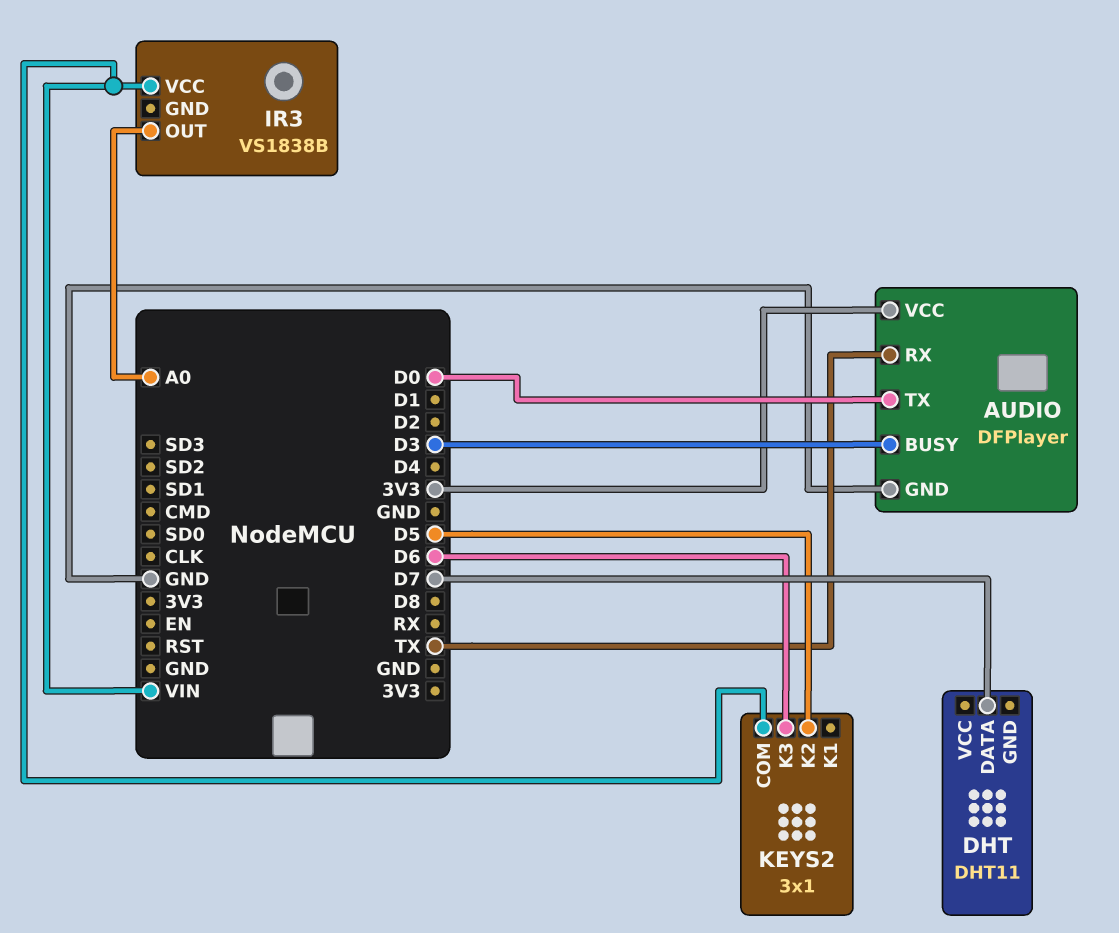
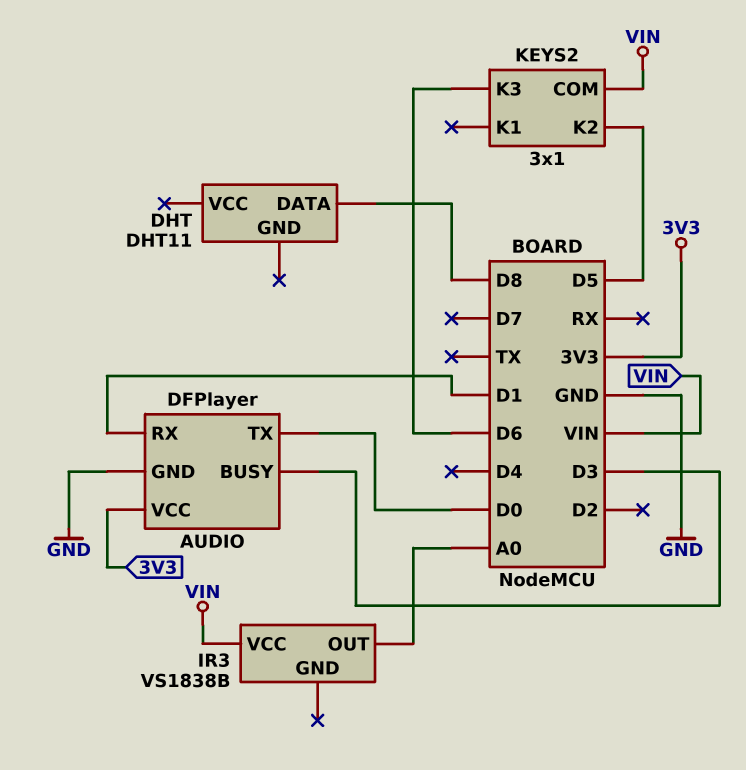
AUDIO pin RX: TX -> D1
DHT pin DATA: D7 -> D8

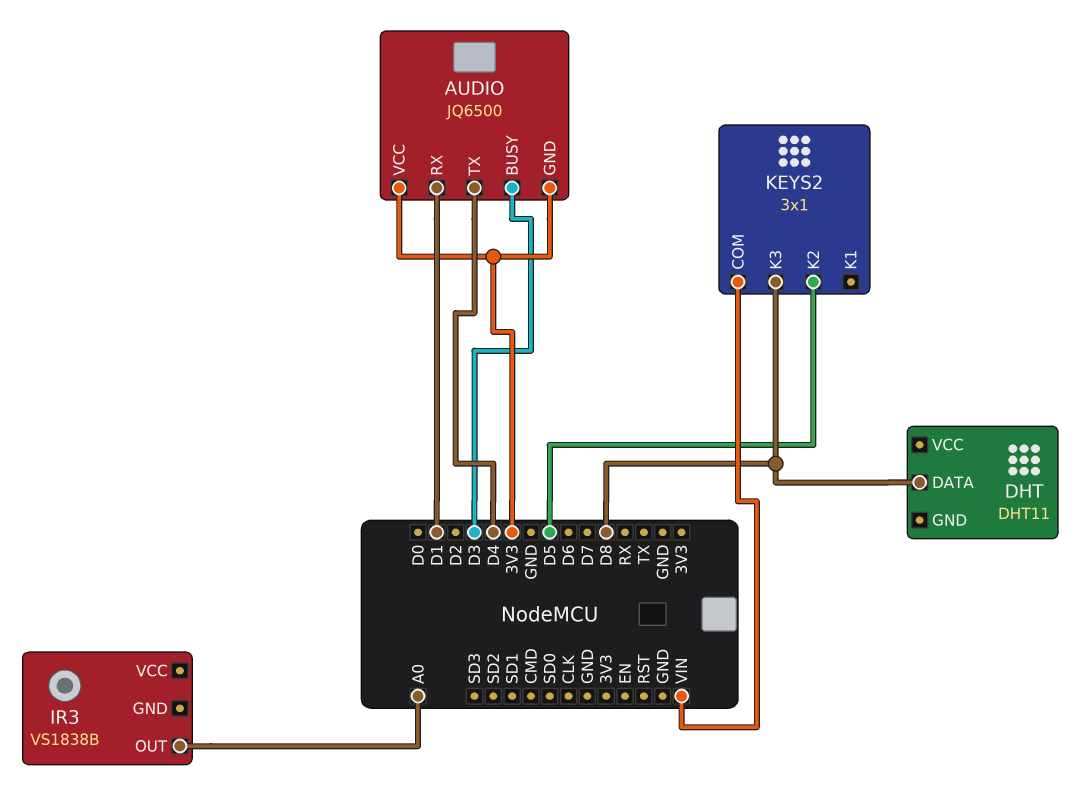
AUDIO: DFPlayer -> JQ6500
AUDIO pin GND: GND -> 3V3
AUDIO pin TX: D0 -> D4
IR3 pin VCC: VIN -> none
KEYS2 pin K3: D6 -> D8

